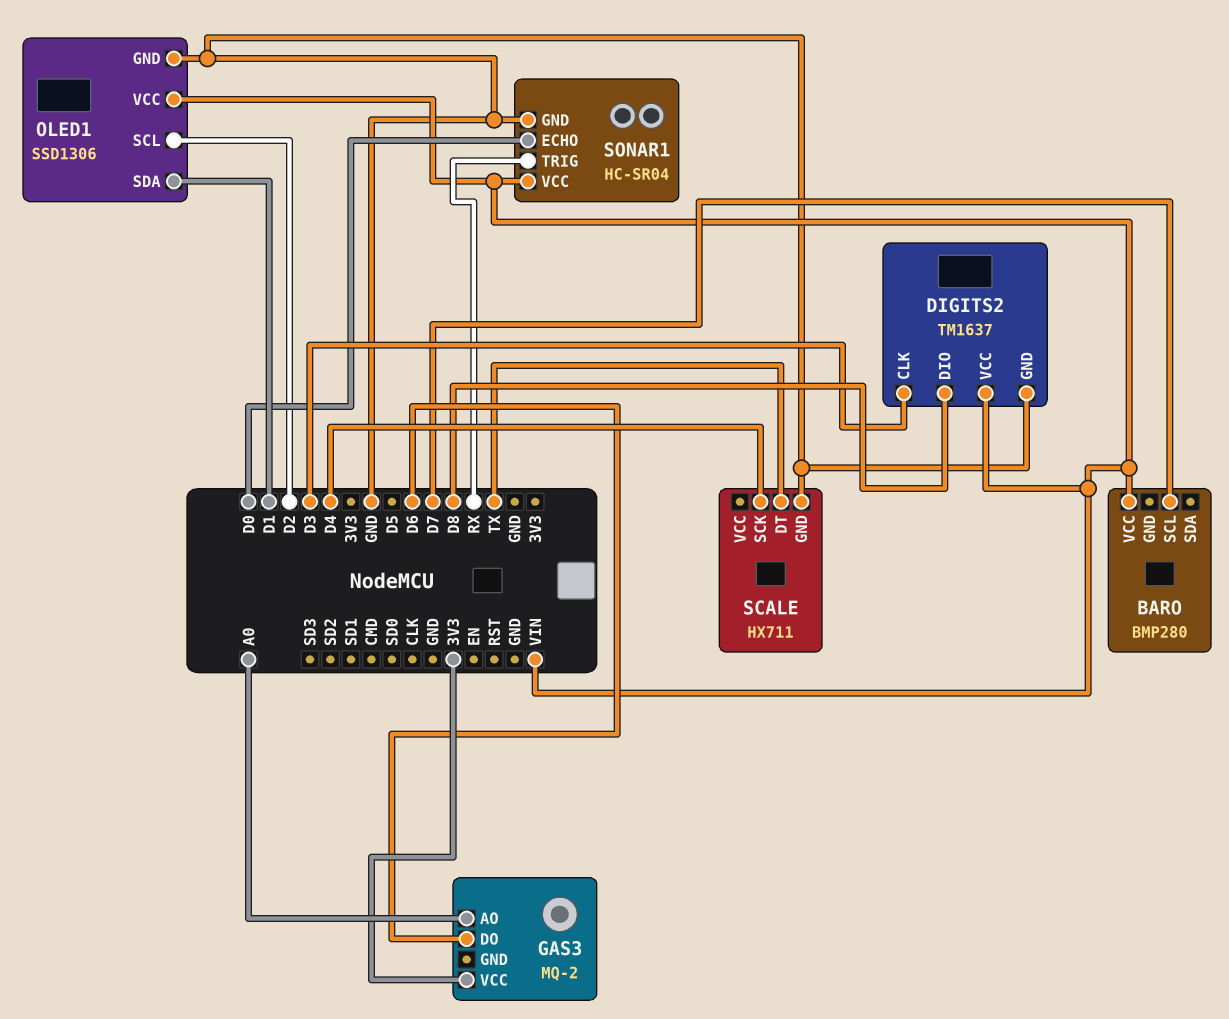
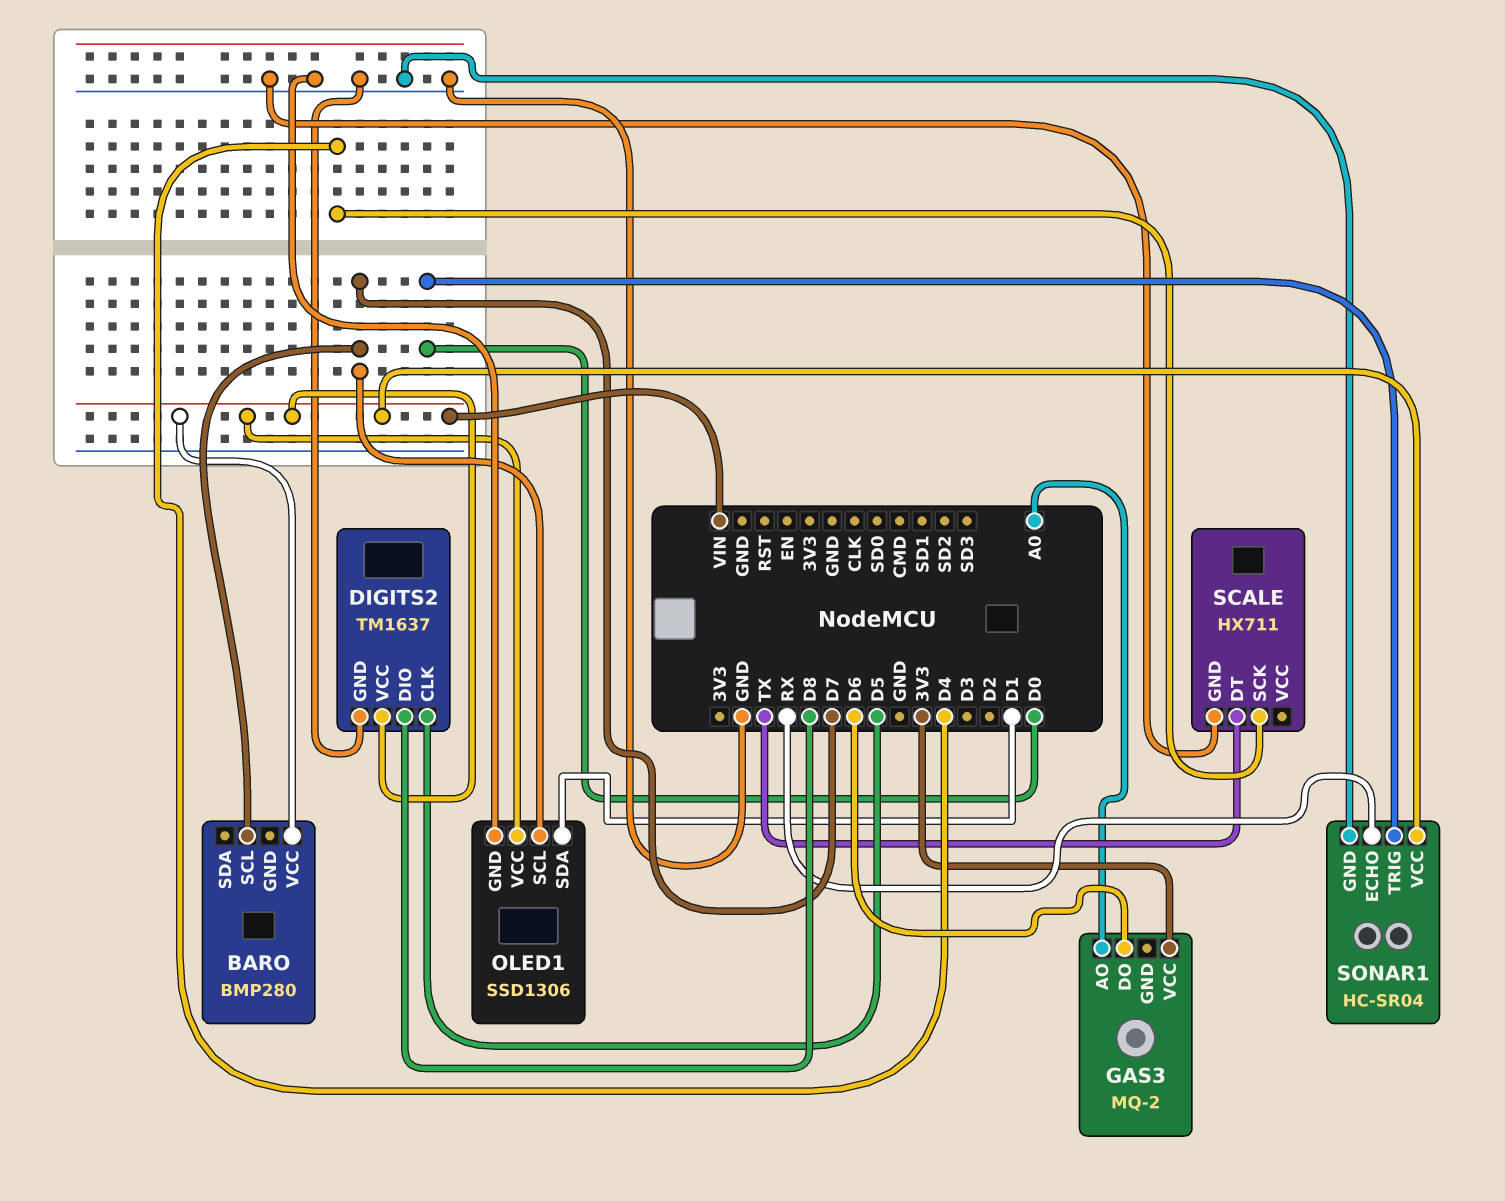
DIGITS2 pin CLK: D3 -> D5
OLED1 pin SCL: D2 -> D7
SONAR1 pin ECHO: D0 -> RX
SONAR1 pin TRIG: RX -> D0

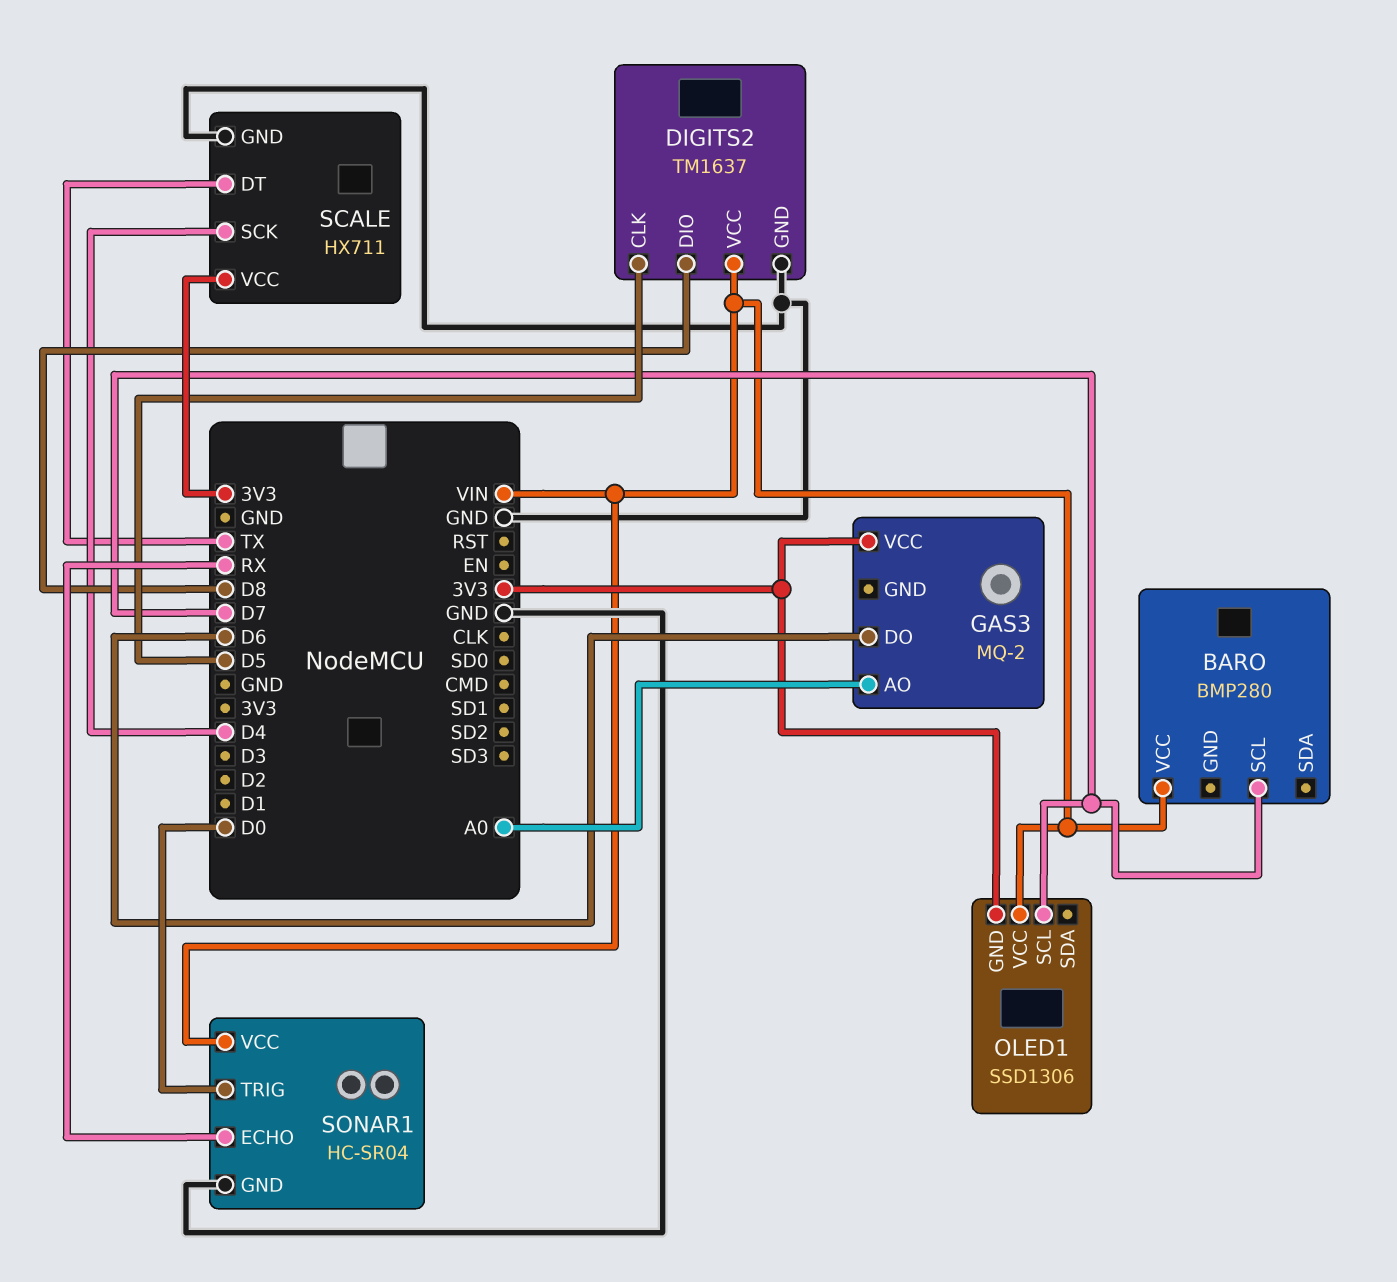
OLED1 pin GND: GND -> 3V3
OLED1 pin SDA: D1 -> none
SCALE pin VCC: none -> 3V3

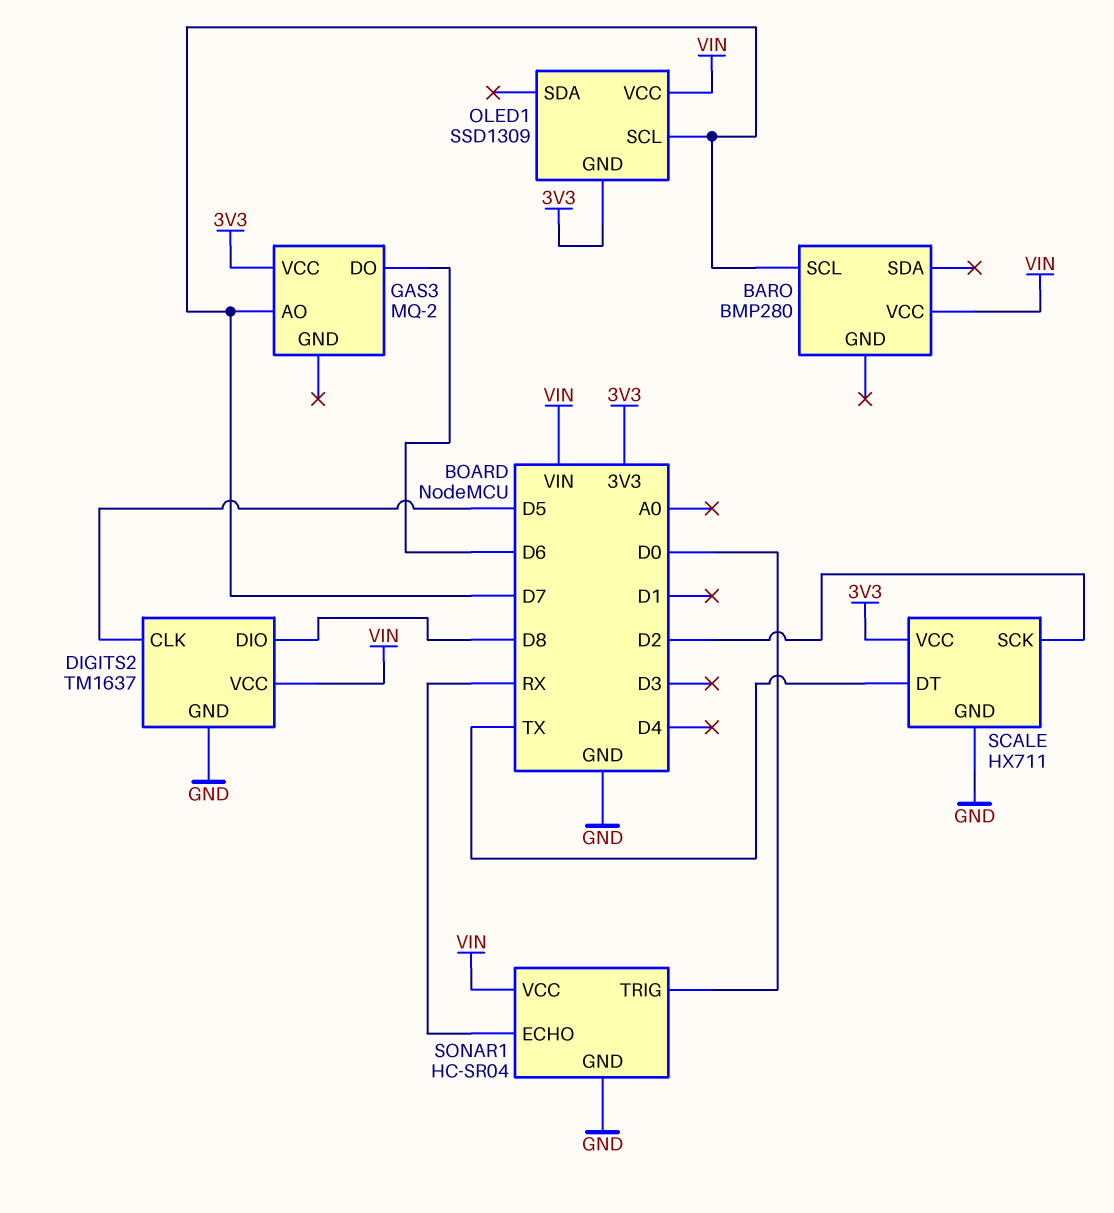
GAS3 pin AO: A0 -> D7
OLED1: SSD1306 -> SSD1309
SCALE pin SCK: D4 -> D2

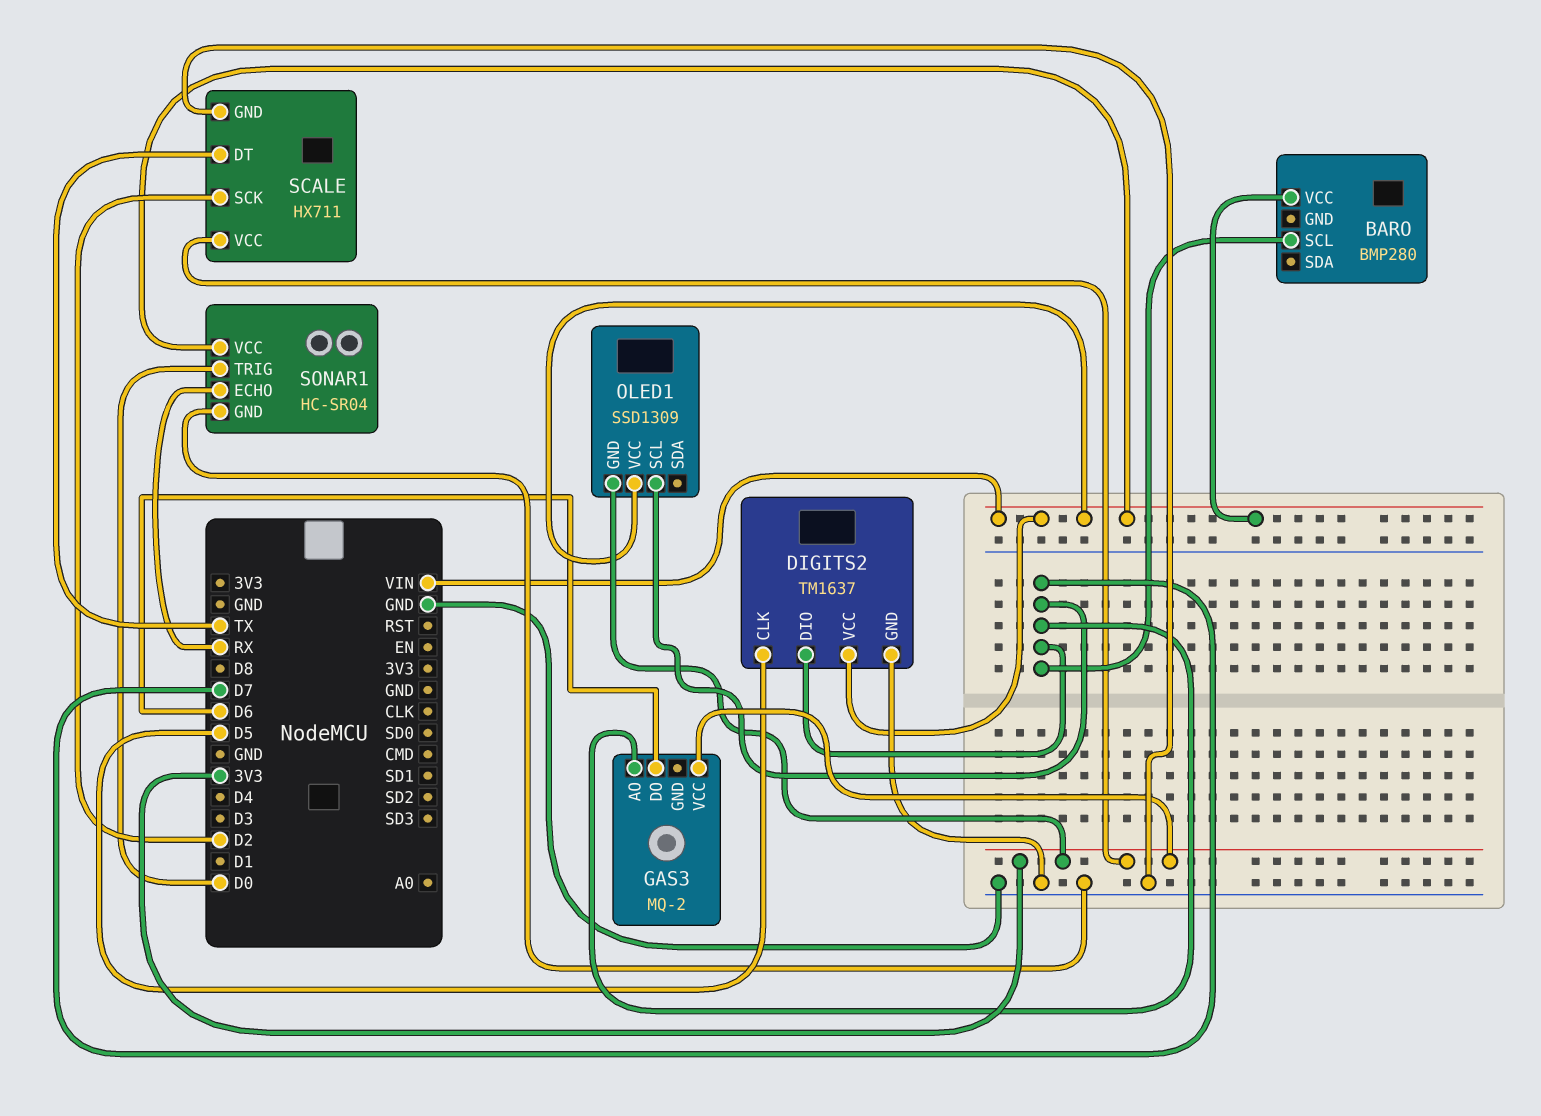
DIGITS2 pin DIO: D8 -> D7

